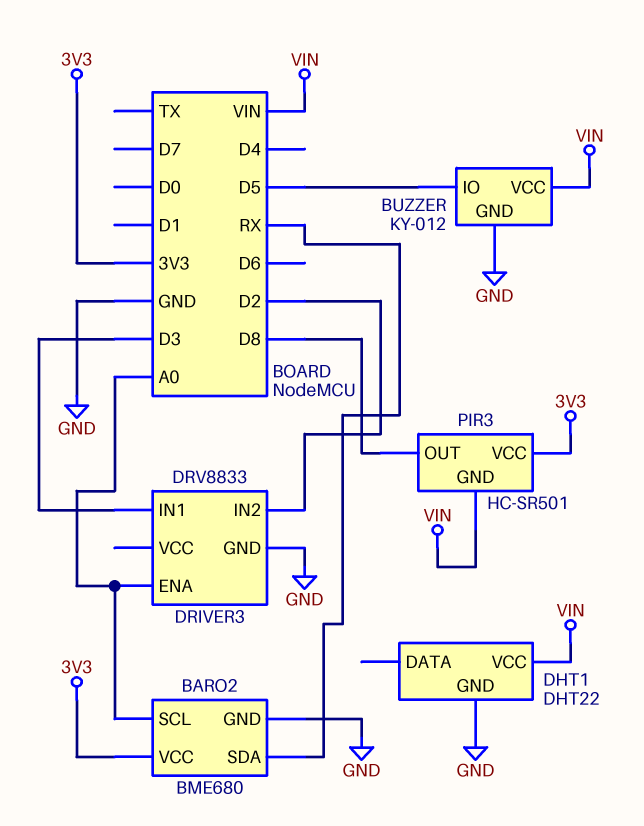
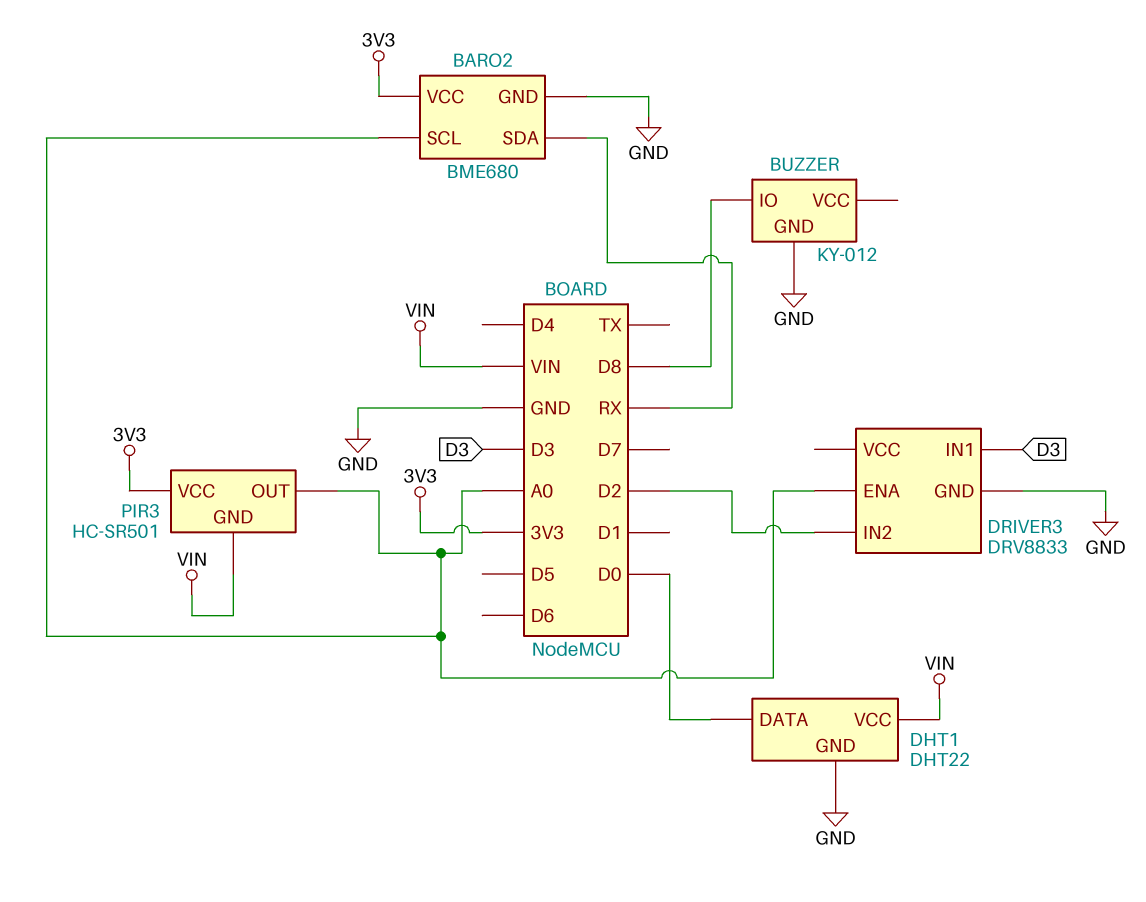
BUZZER pin IO: D5 -> D8
BUZZER pin VCC: VIN -> none
DHT1 pin DATA: none -> D0
PIR3 pin OUT: D8 -> A0

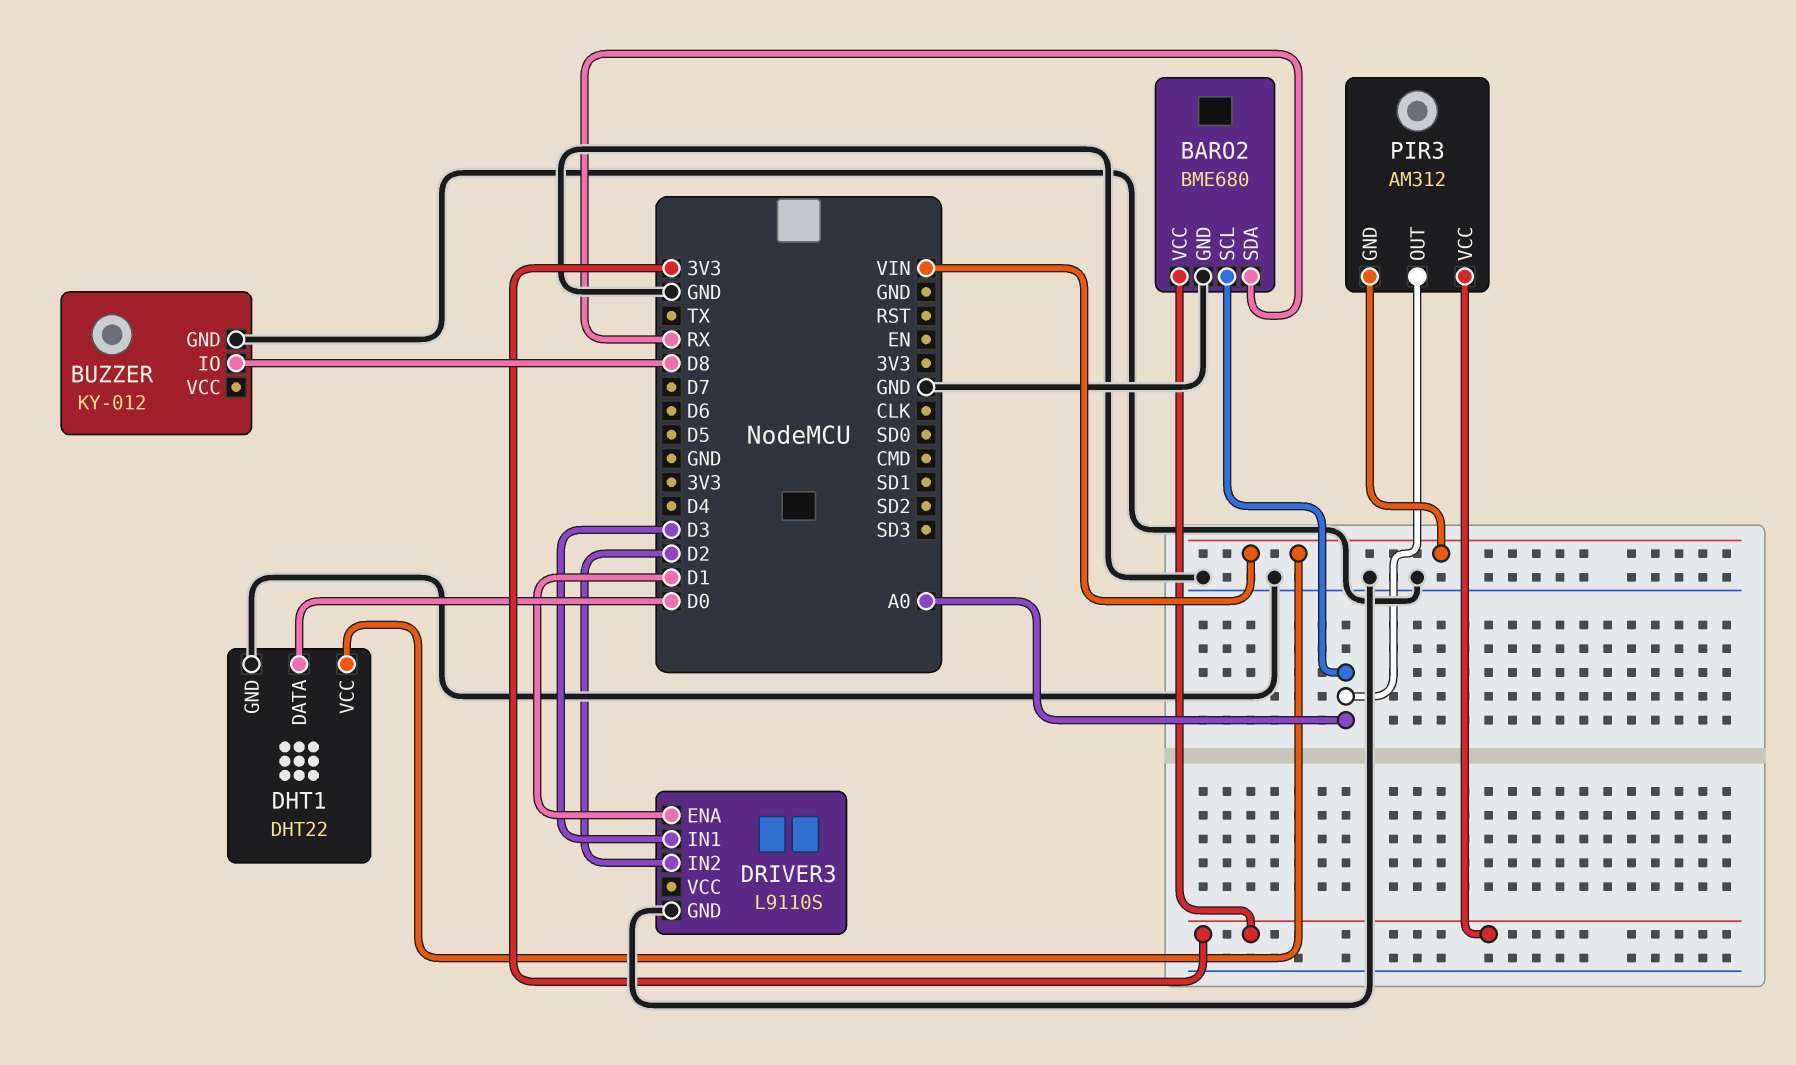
DRIVER3: DRV8833 -> L9110S
DRIVER3 pin ENA: A0 -> D1
PIR3: HC-SR501 -> AM312

